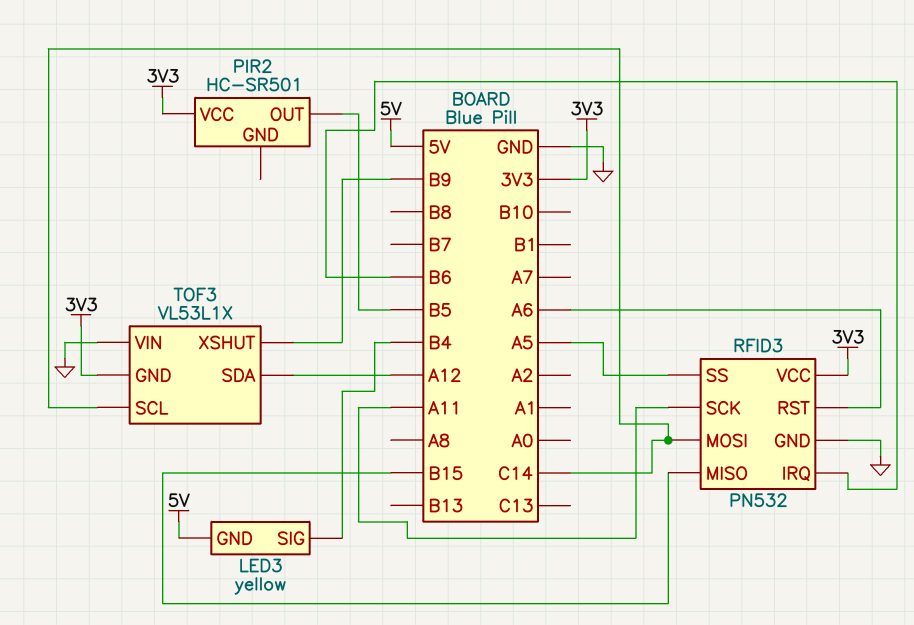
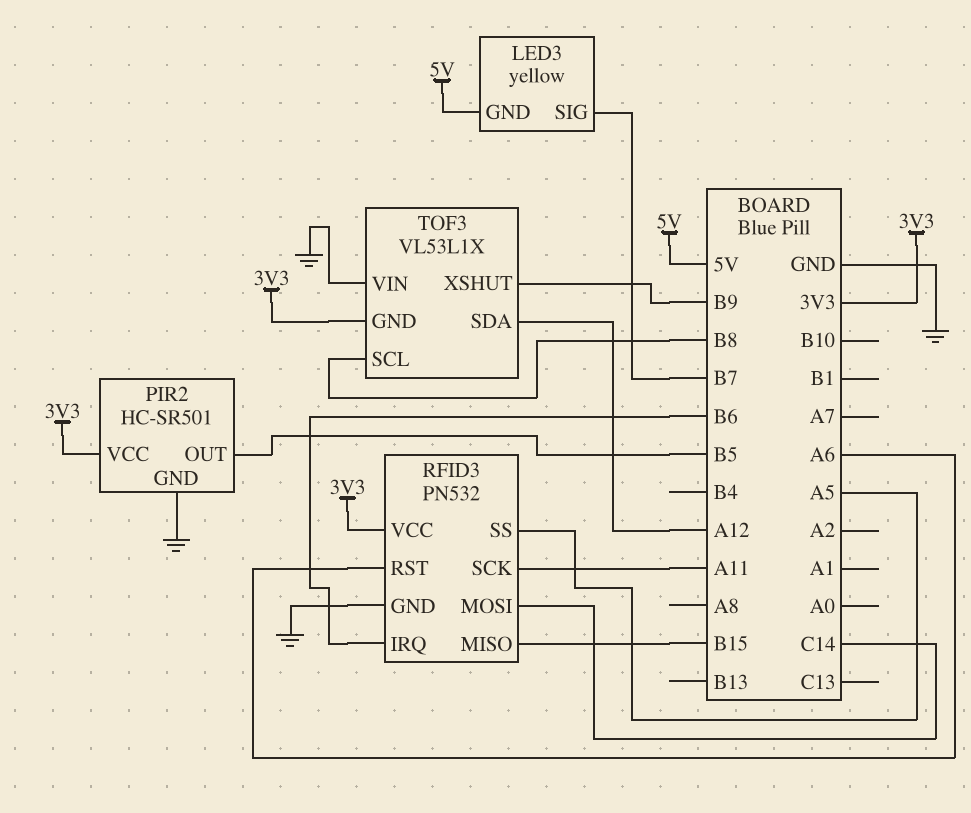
LED3 pin SIG: B4 -> B7
PIR2 pin GND: none -> GND
TOF3 pin SCL: C14 -> B8

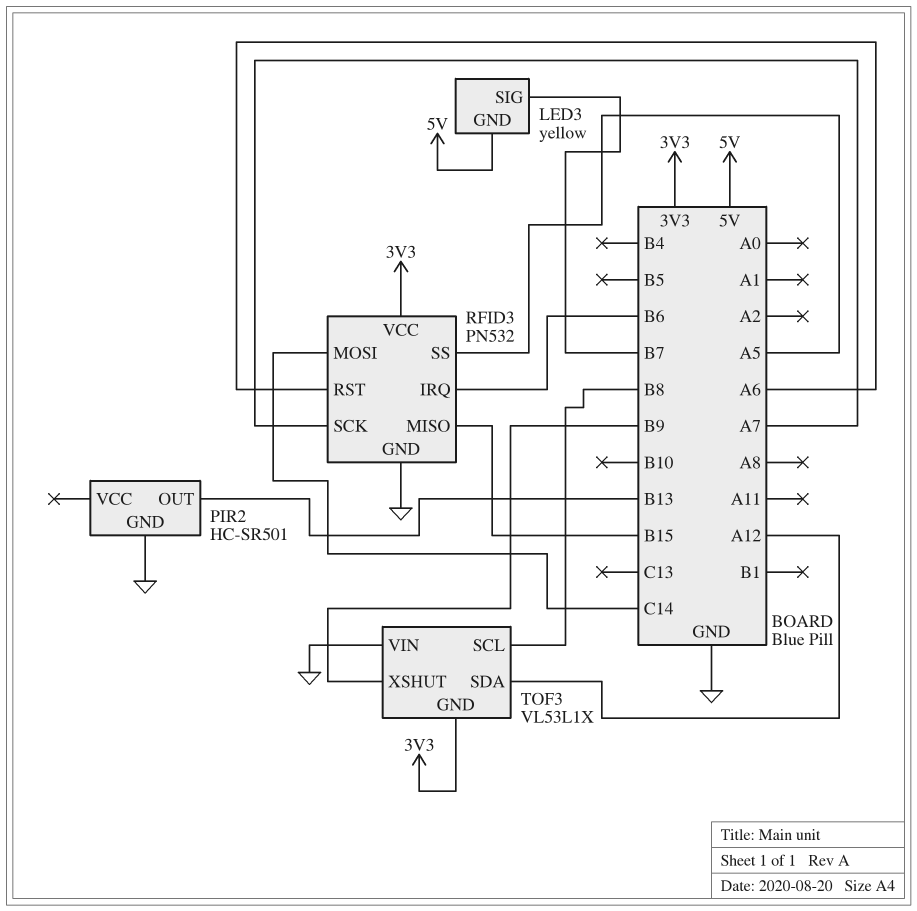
PIR2 pin OUT: B5 -> B13
PIR2 pin VCC: 3V3 -> none
RFID3 pin SCK: A11 -> A7

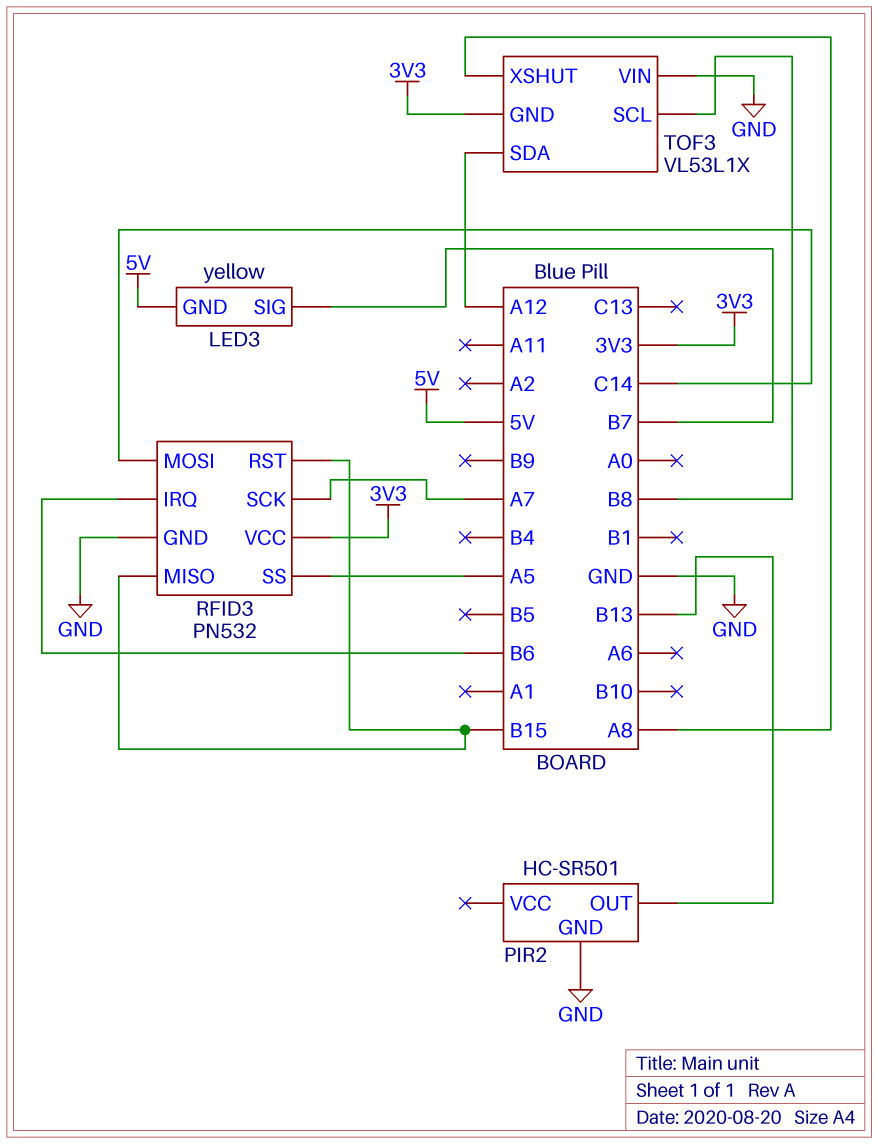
RFID3 pin RST: A6 -> B15
TOF3 pin XSHUT: B9 -> A8

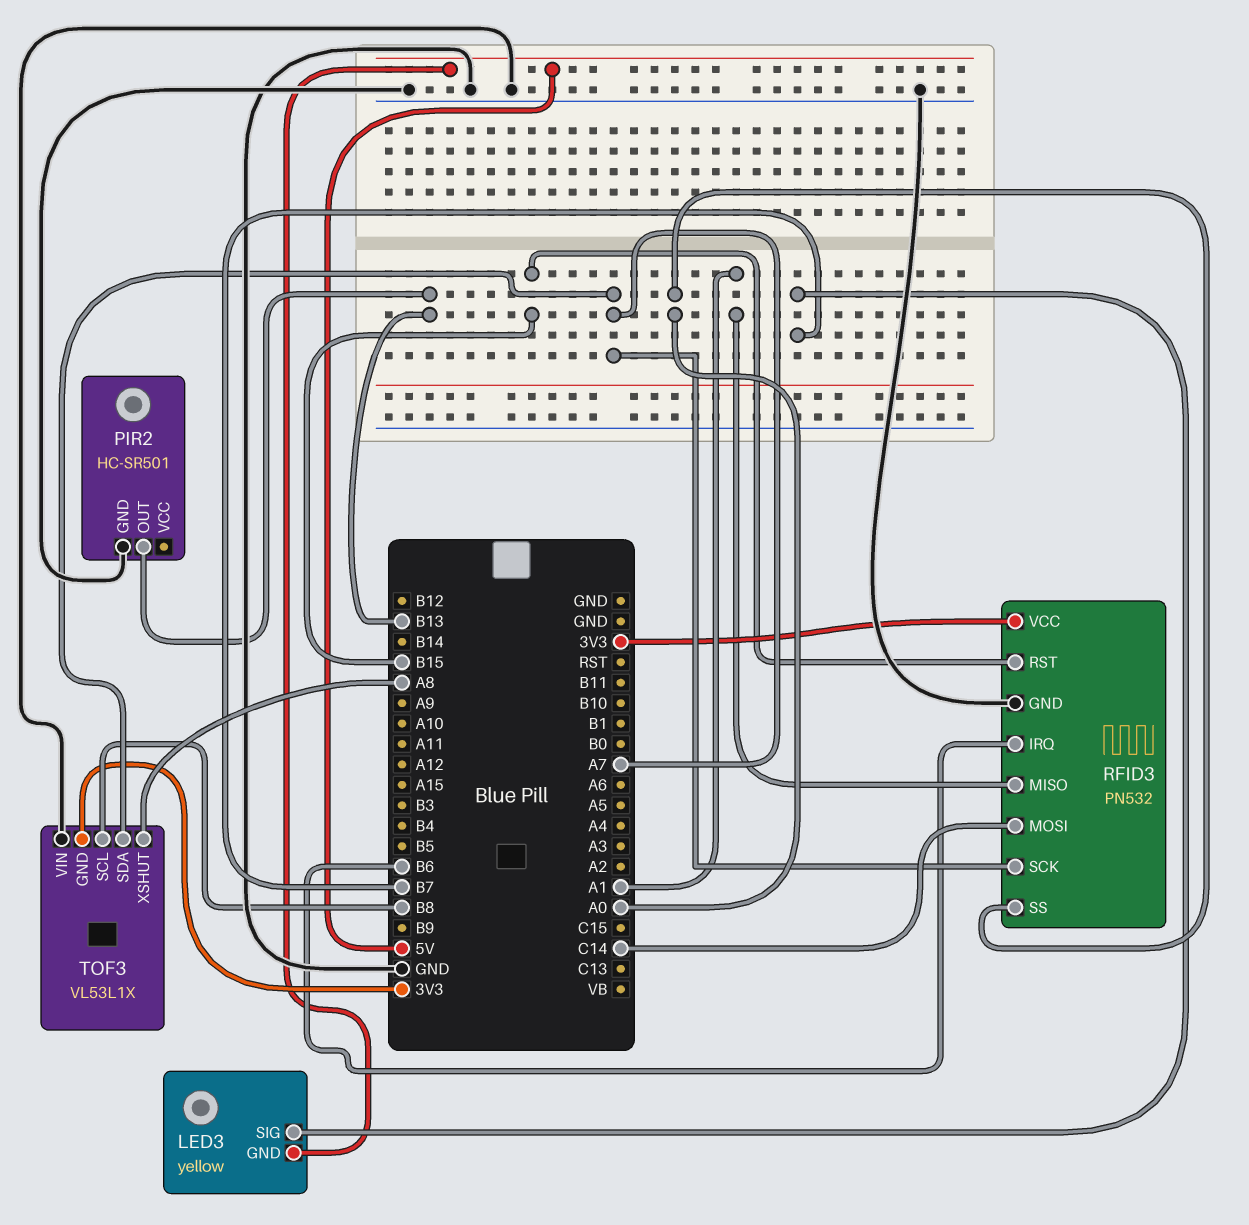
RFID3 pin MISO: B15 -> A1
RFID3 pin SS: A5 -> A0
TOF3 pin SDA: A12 -> A7

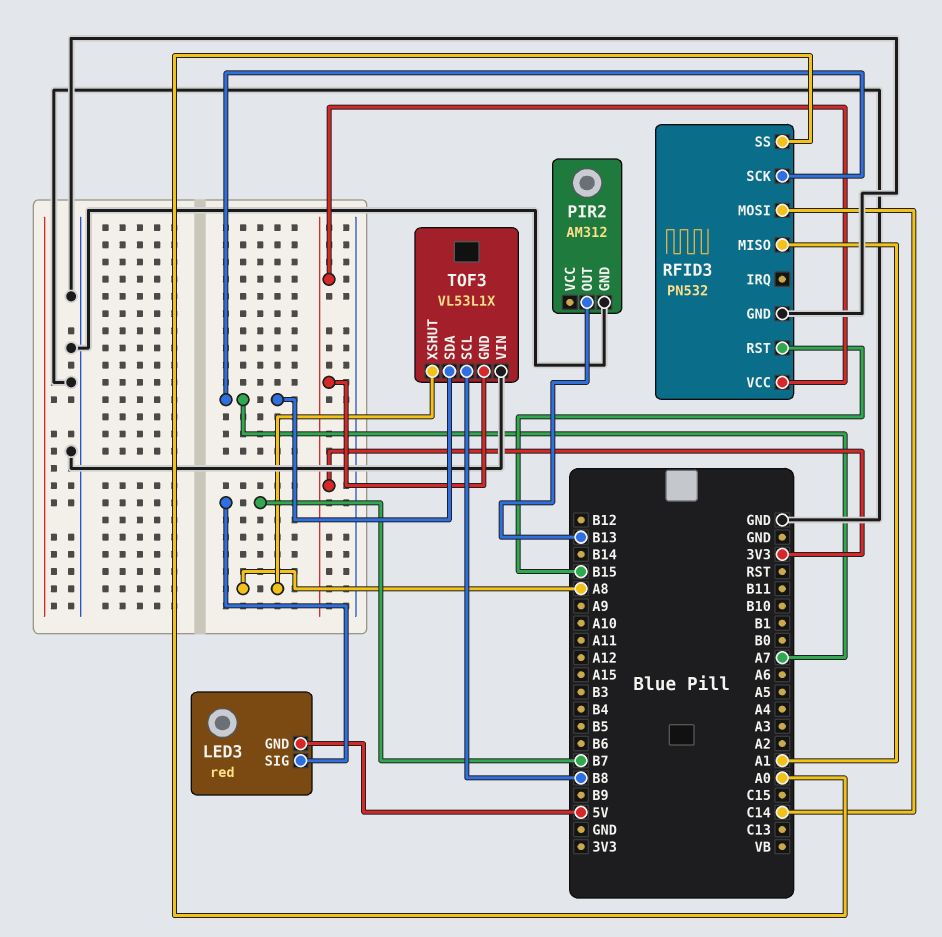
LED3: yellow -> red
PIR2: HC-SR501 -> AM312
RFID3 pin IRQ: B6 -> none

